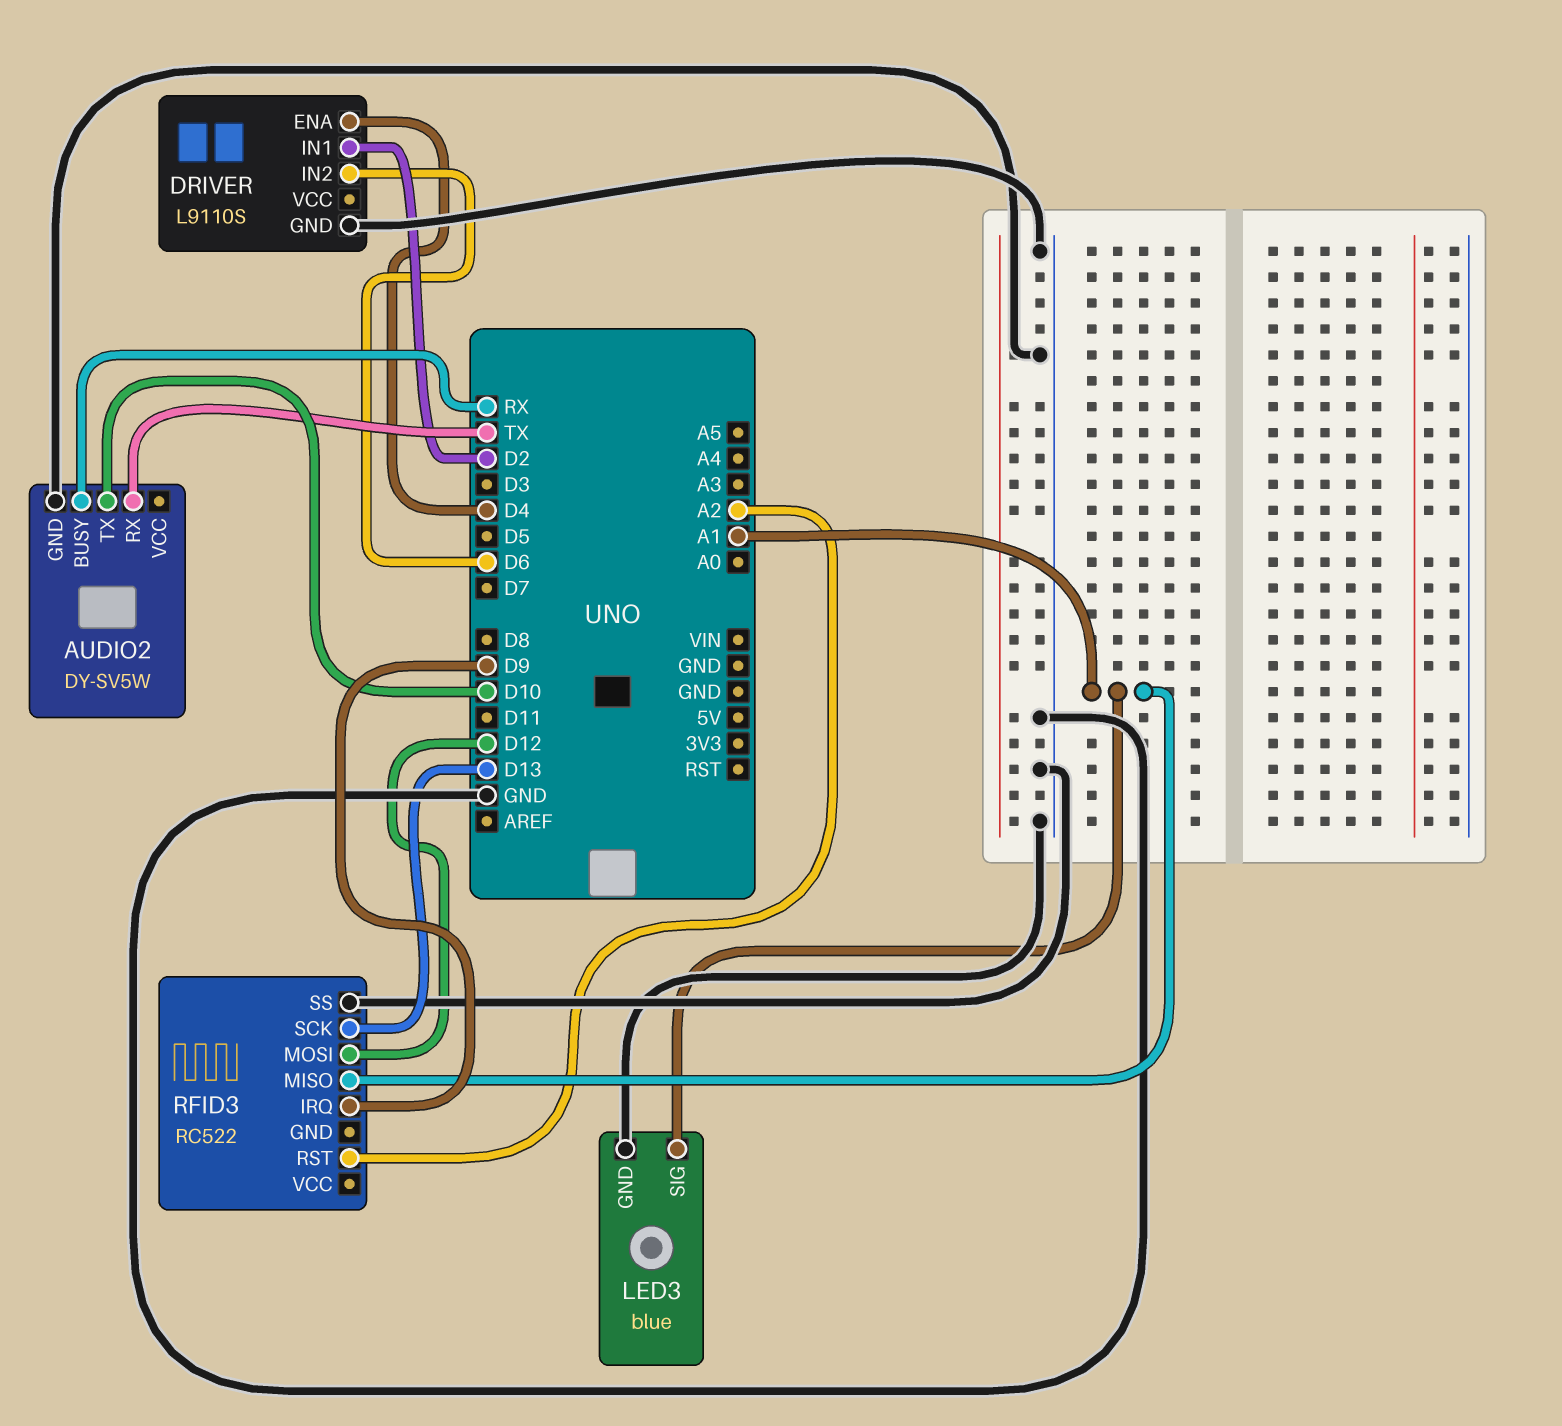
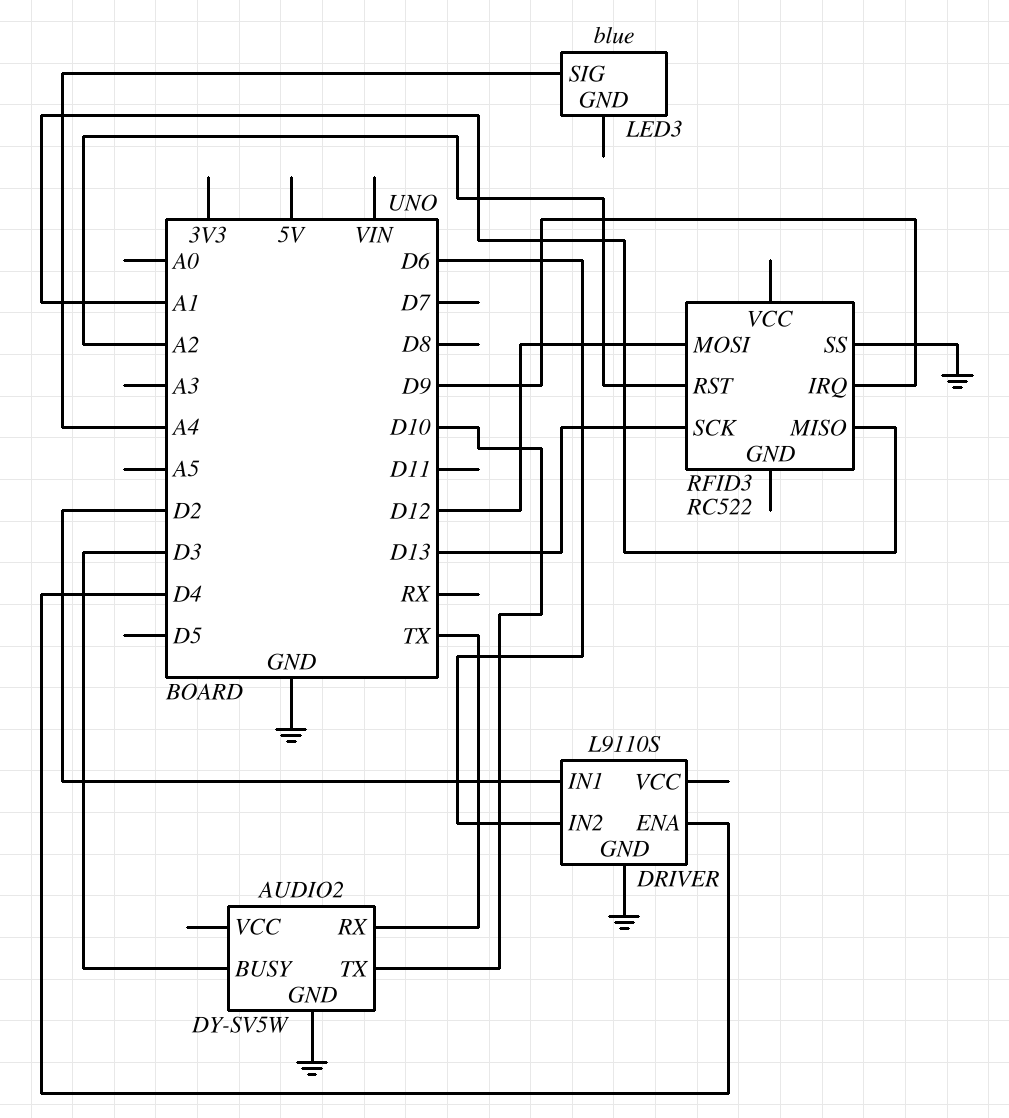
AUDIO2 pin BUSY: RX -> D3
LED3 pin GND: GND -> none
LED3 pin SIG: A1 -> A4

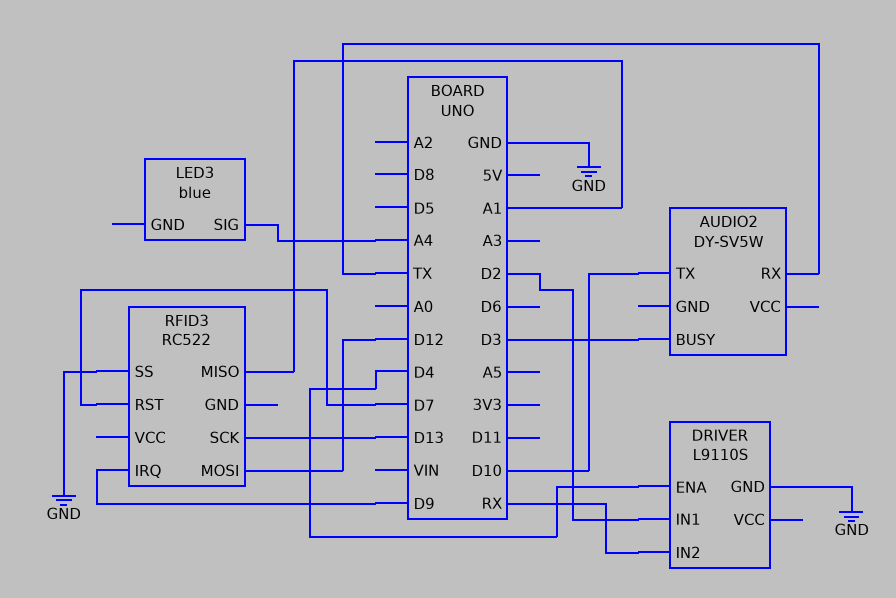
AUDIO2 pin GND: GND -> none
DRIVER pin IN2: D6 -> RX
RFID3 pin RST: A2 -> D7

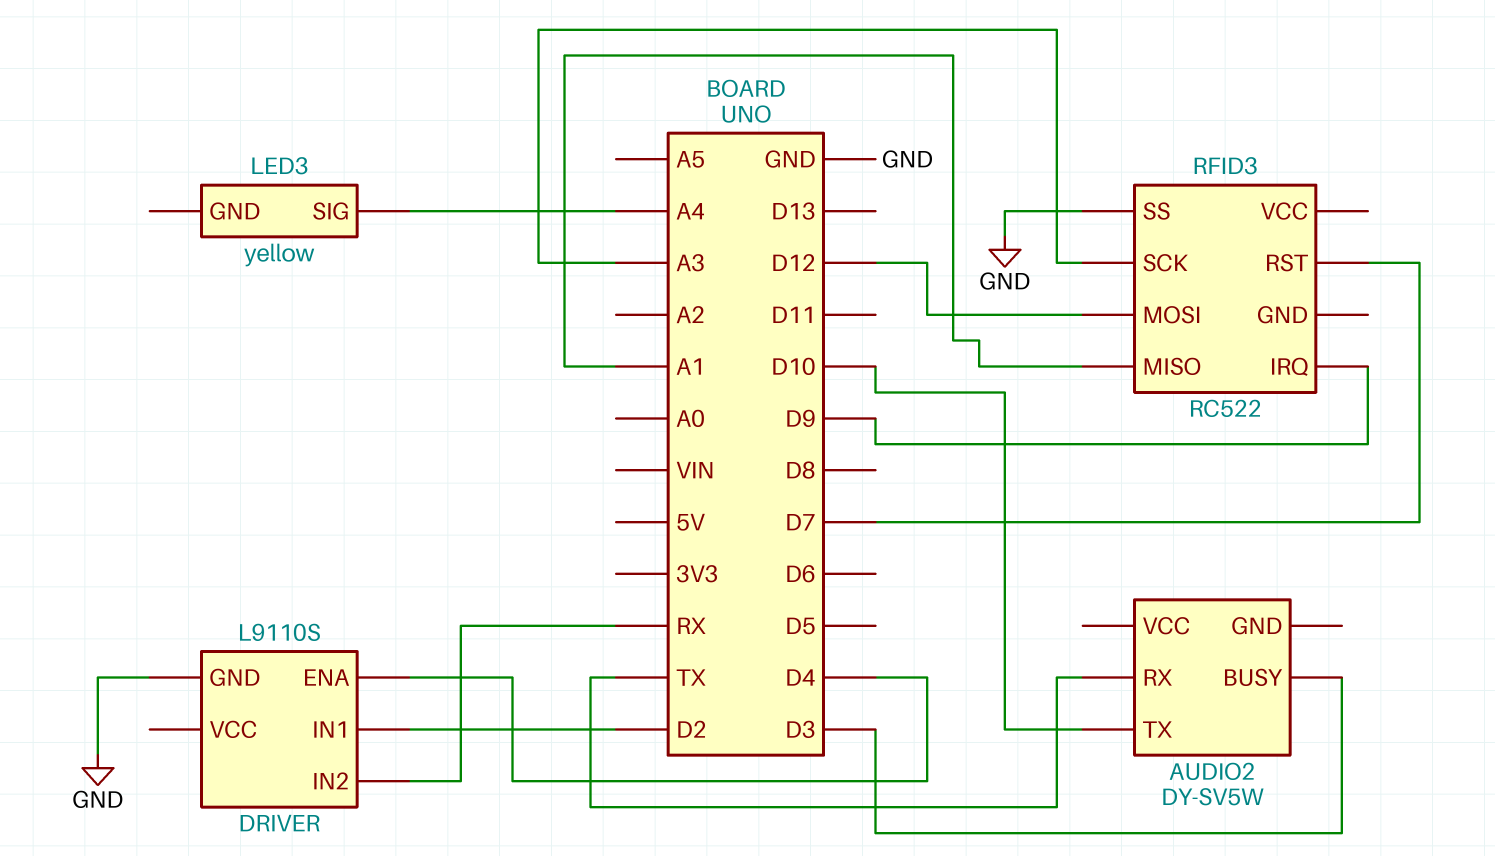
LED3: blue -> yellow
RFID3 pin SCK: D13 -> A3

